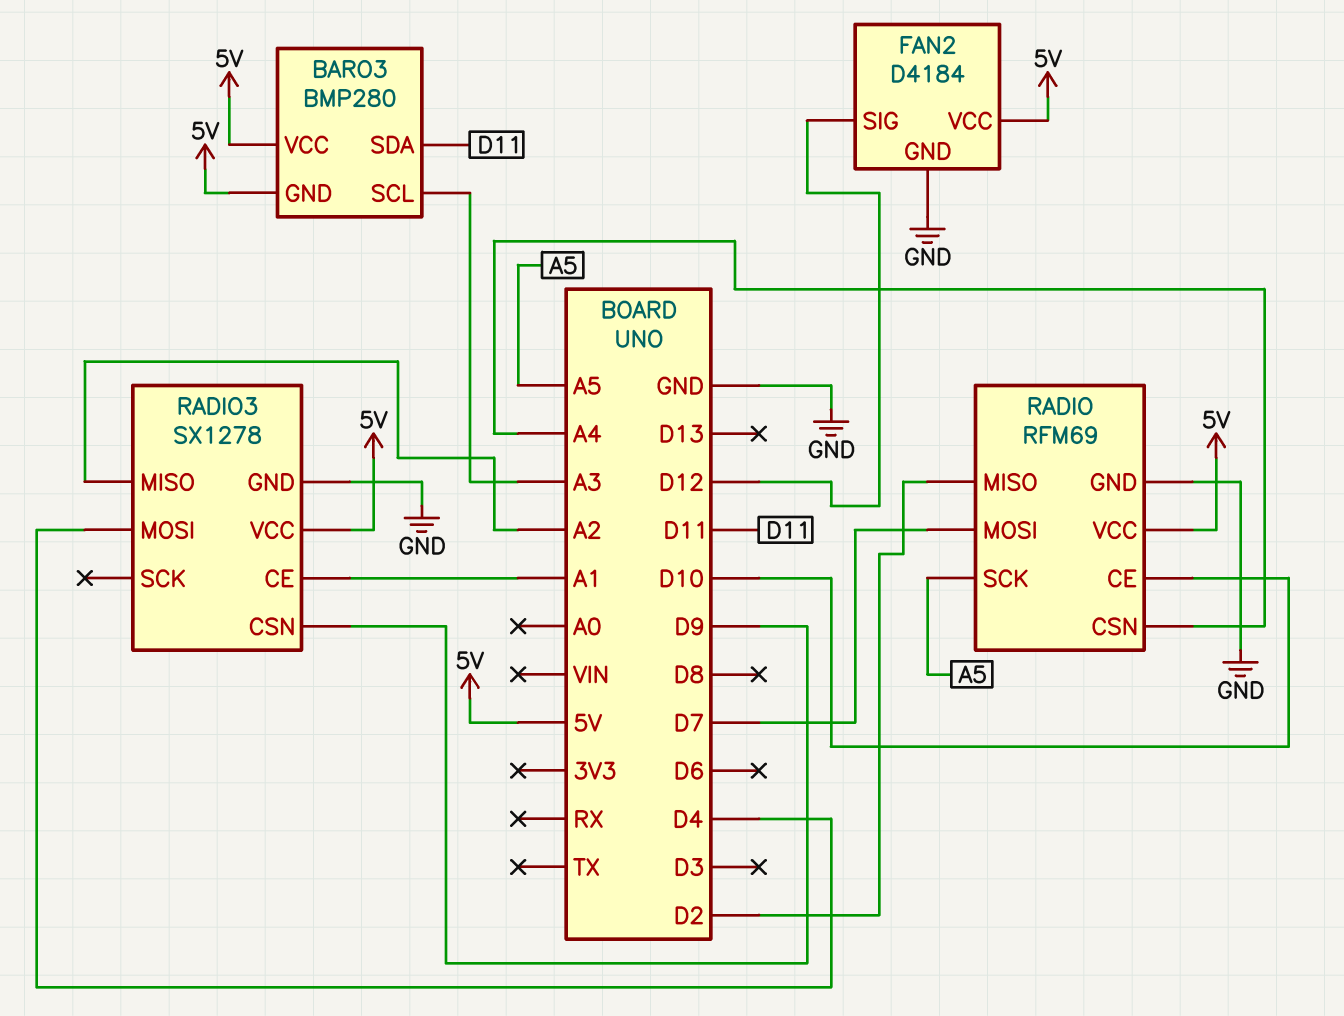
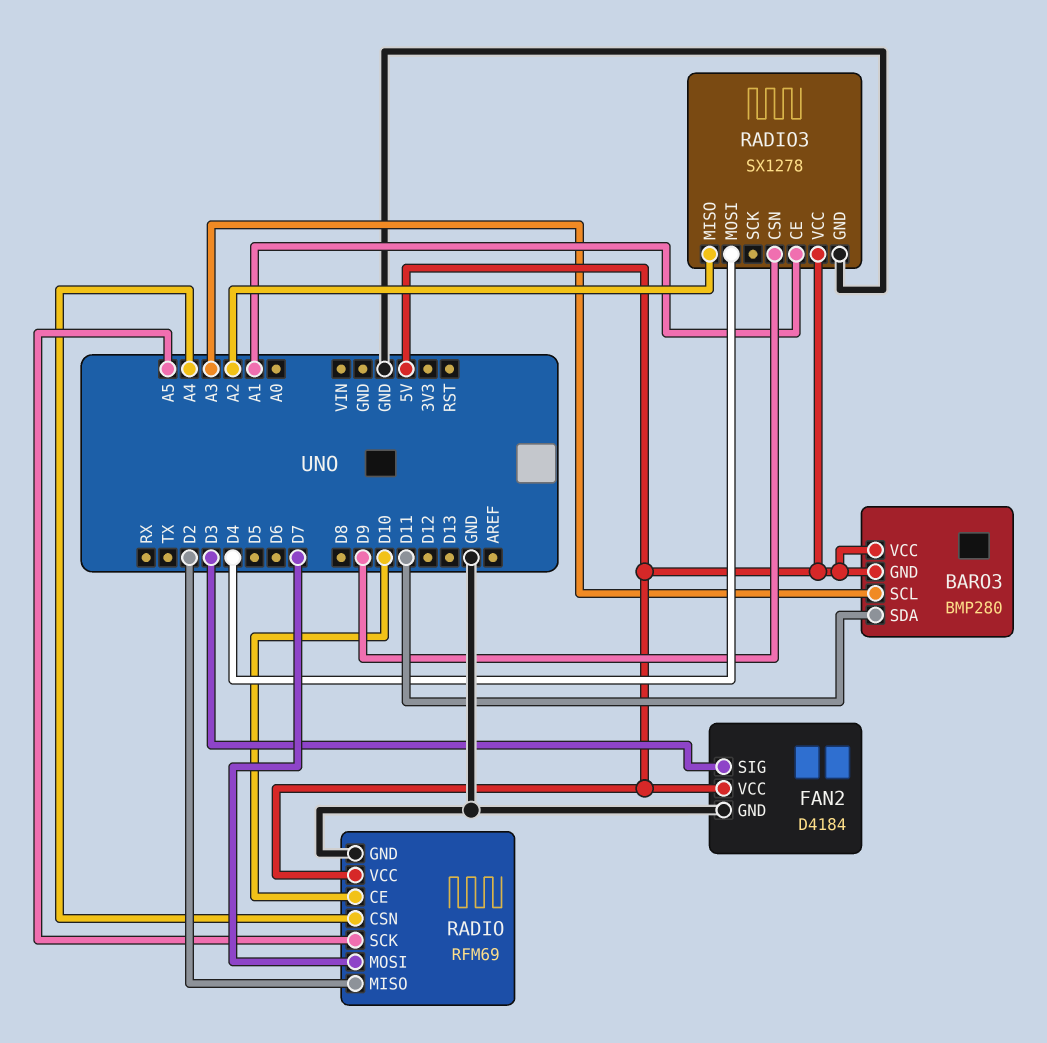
FAN2 pin SIG: D12 -> D3

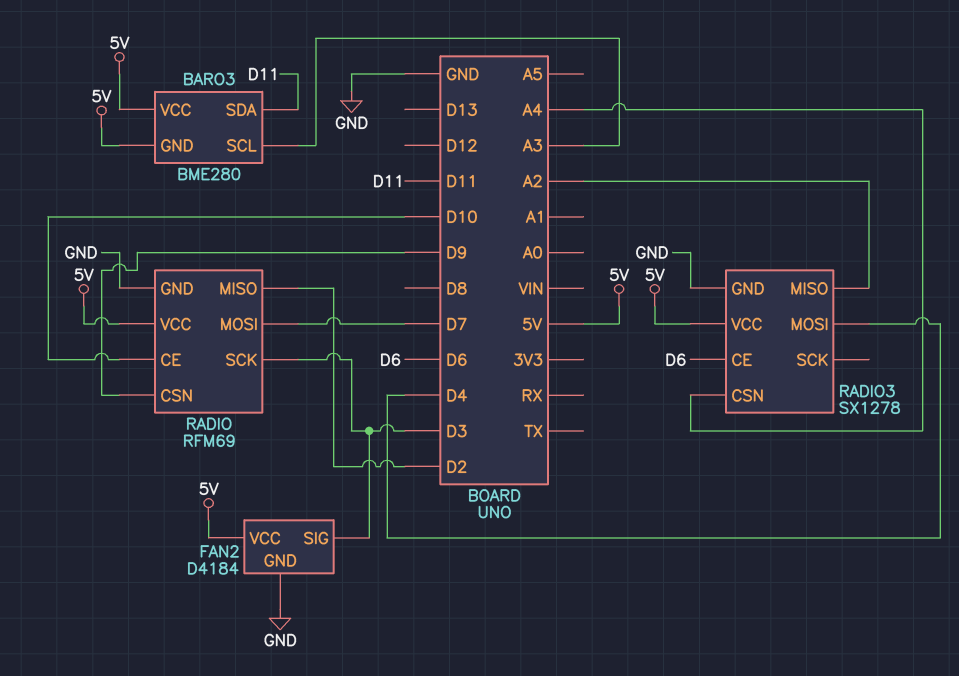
BARO3: BMP280 -> BME280
RADIO pin CSN: A4 -> D9
RADIO pin SCK: A5 -> D3
RADIO3 pin CE: A1 -> D6
RADIO3 pin CSN: D9 -> A4

